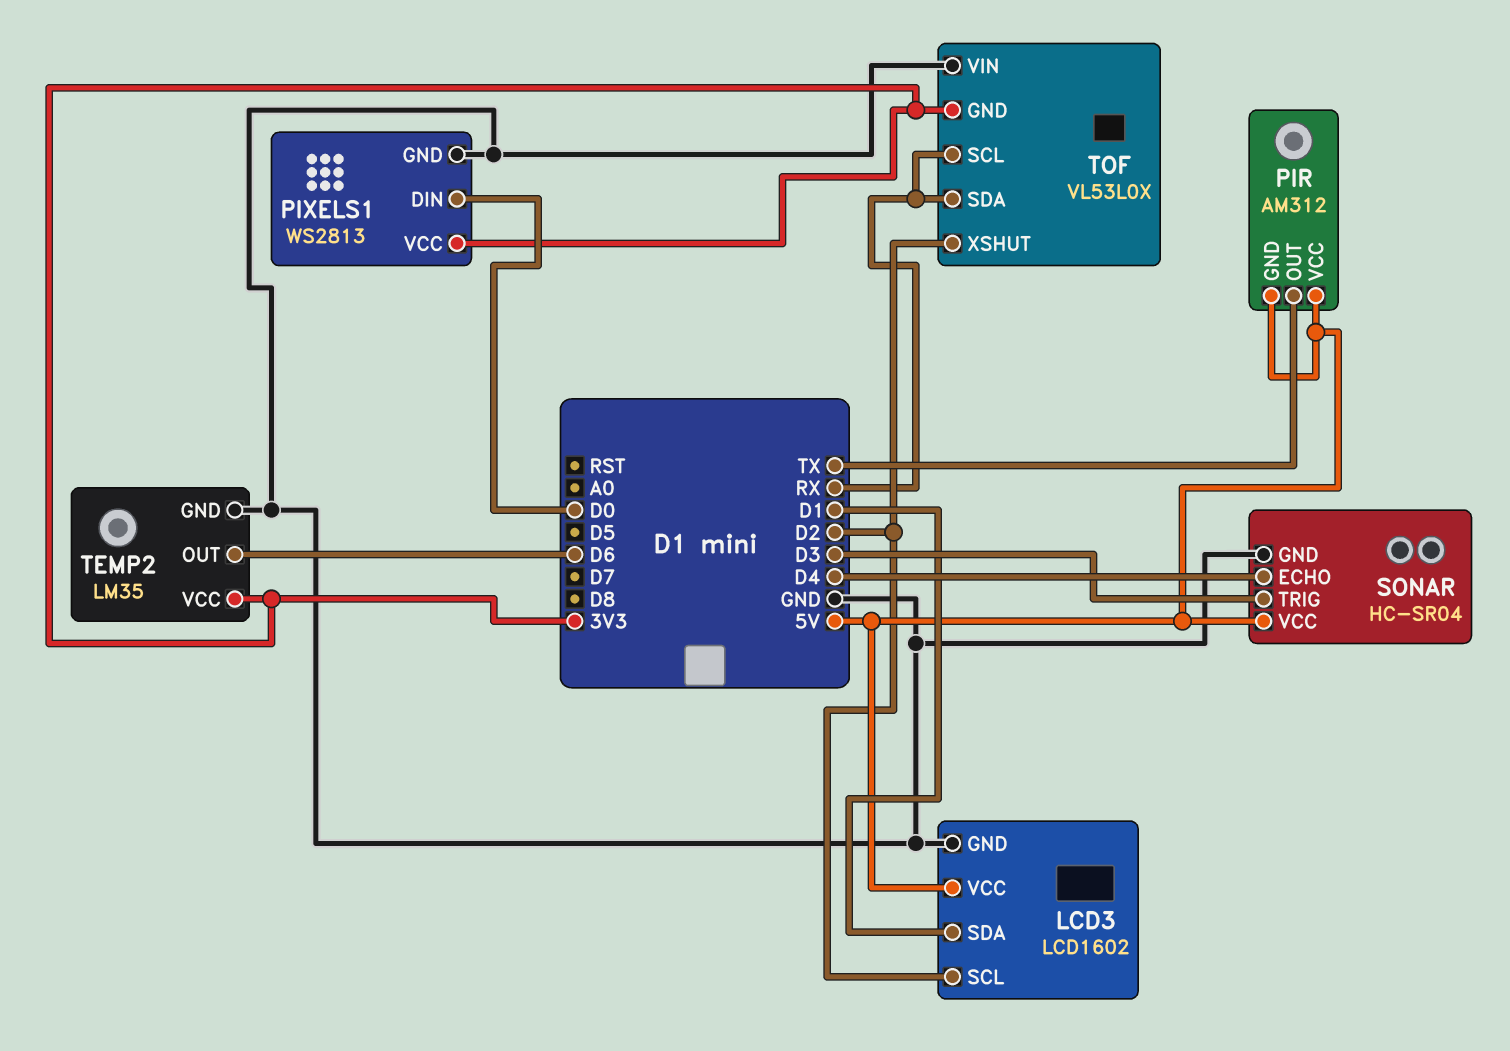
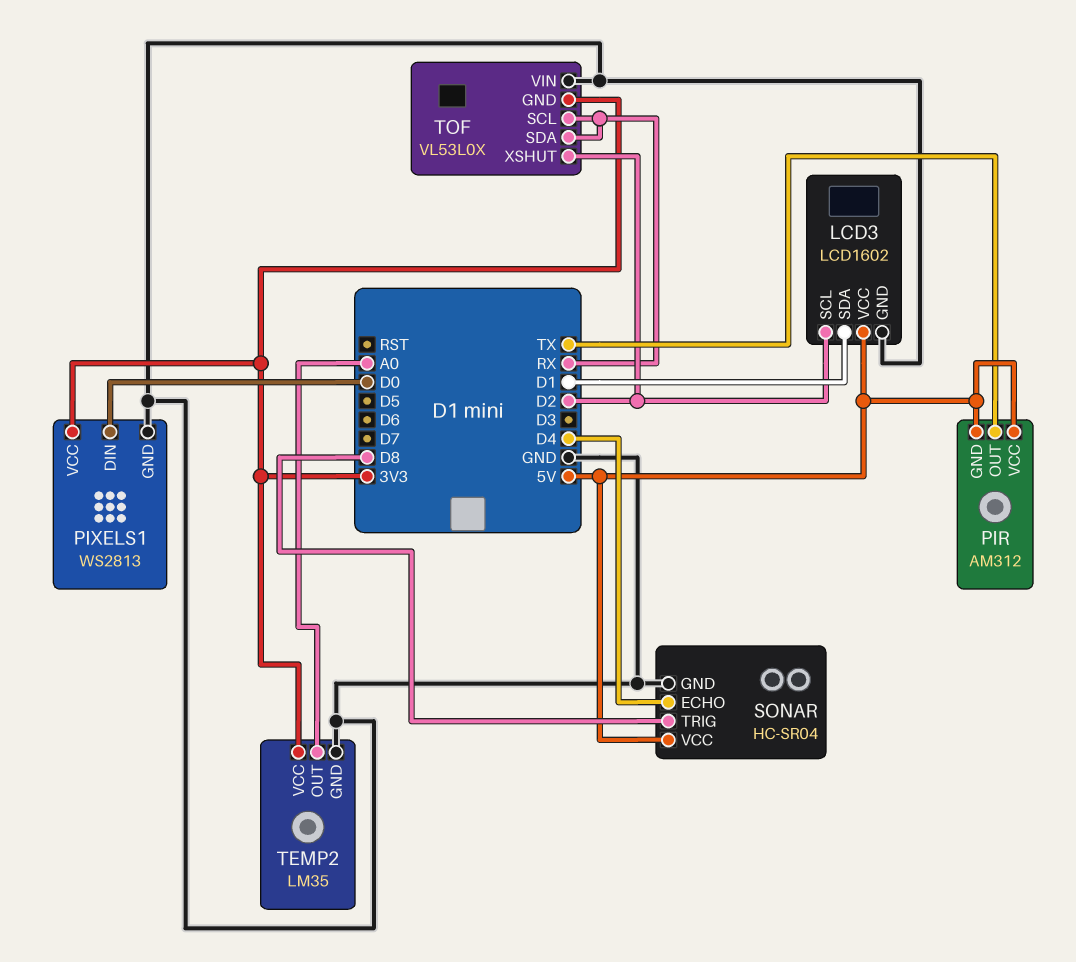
SONAR pin TRIG: D3 -> D8
TEMP2 pin OUT: D6 -> A0

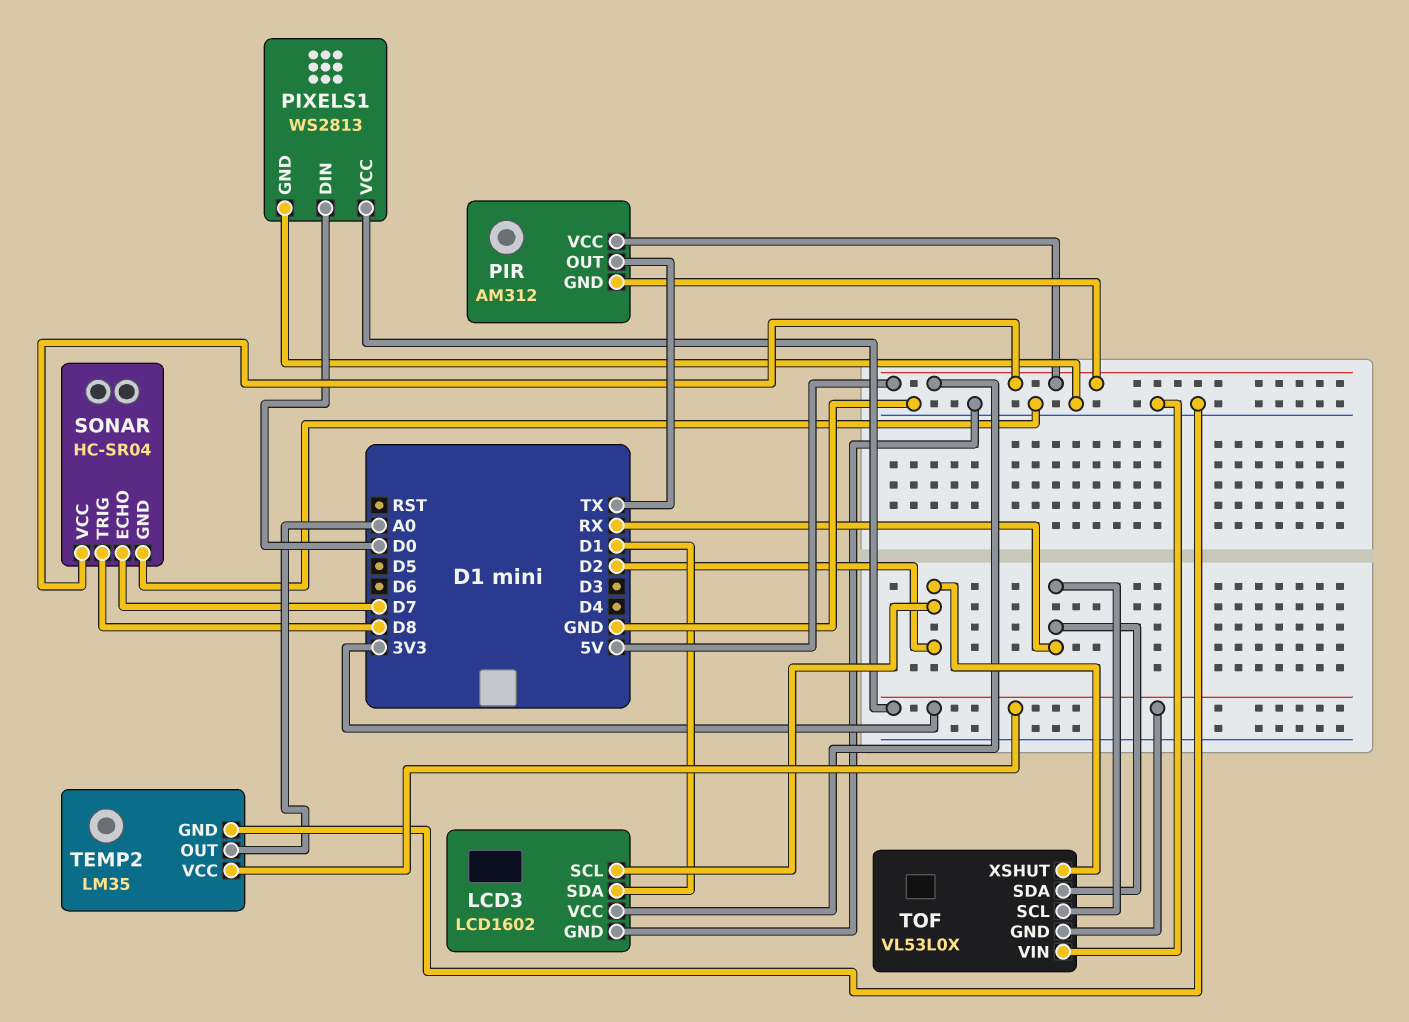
SONAR pin ECHO: D4 -> D7

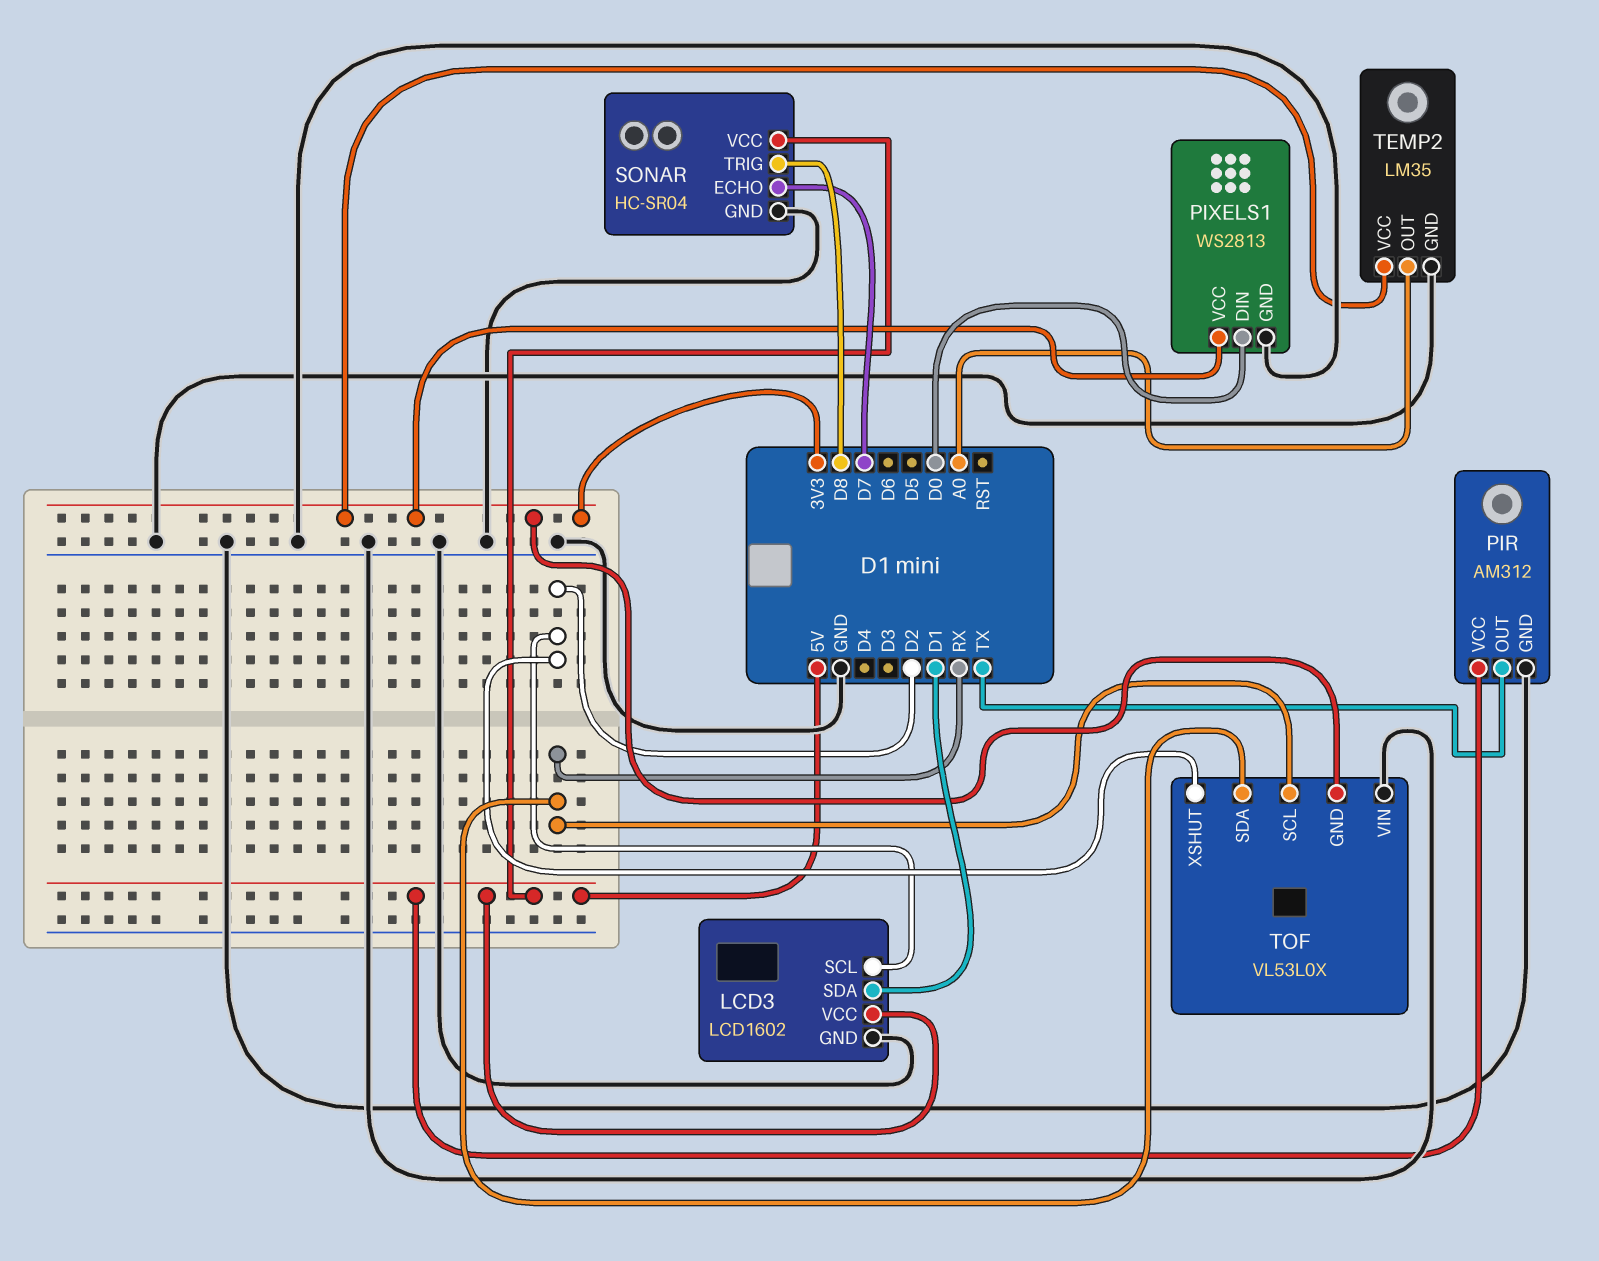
PIR pin GND: 5V -> GND

